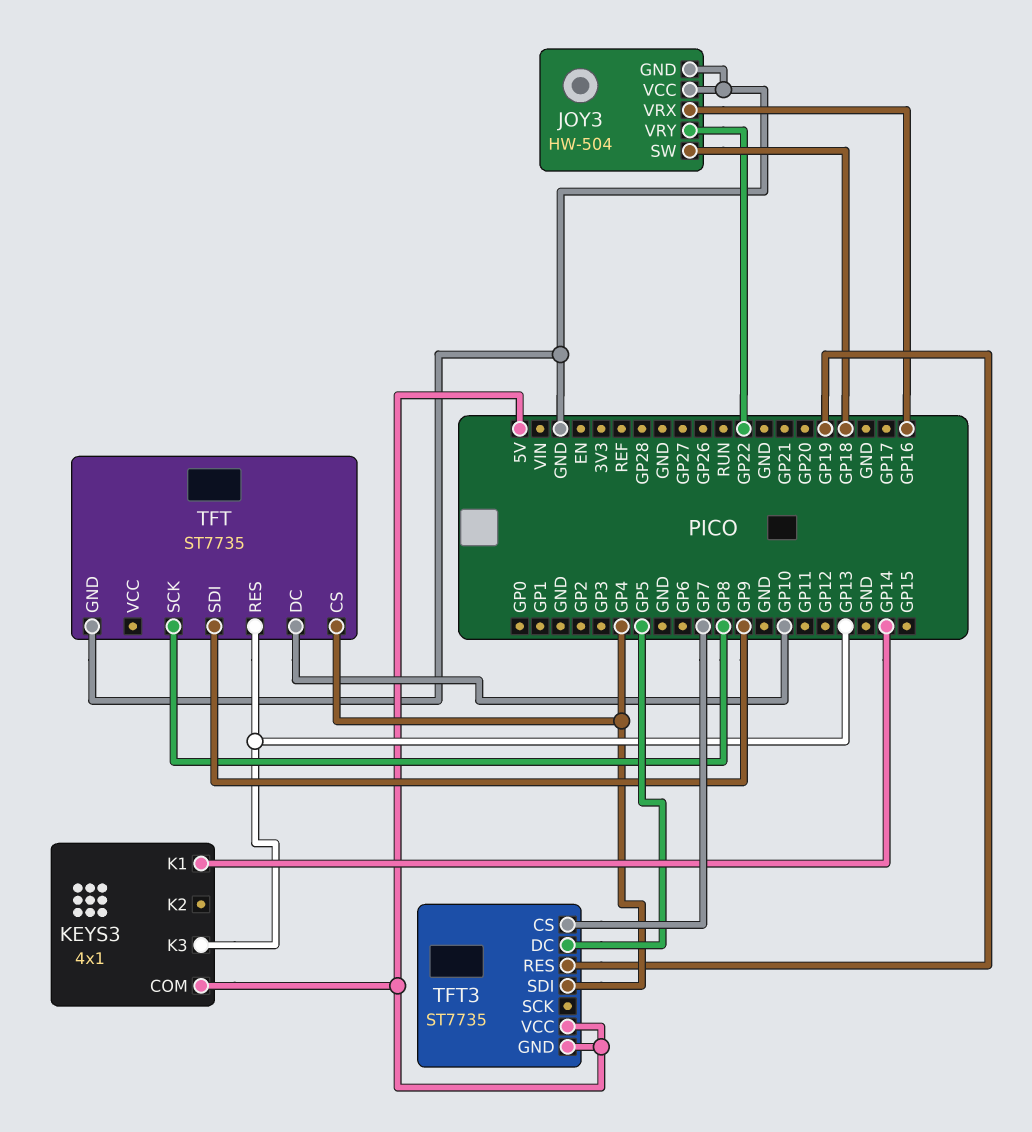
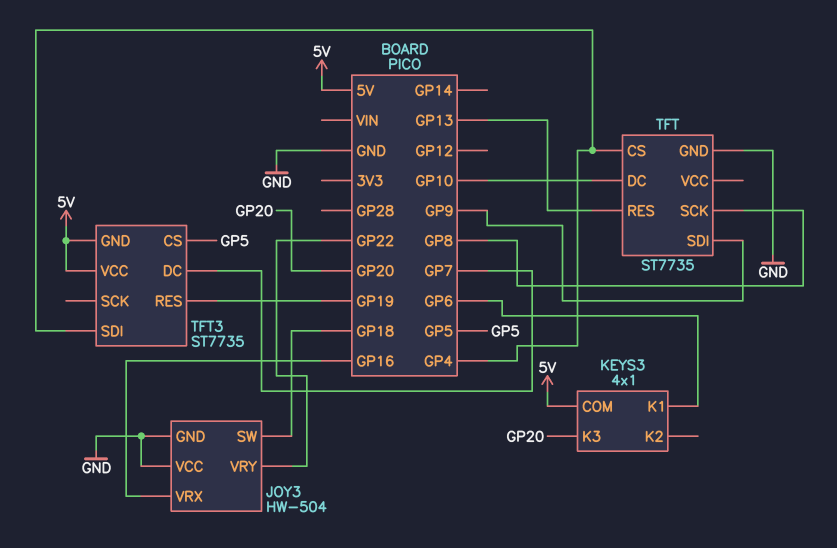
KEYS3 pin K1: GP14 -> GP6
KEYS3 pin K3: GP13 -> GP20
TFT3 pin CS: GP7 -> GP5
TFT3 pin DC: GP5 -> GP7

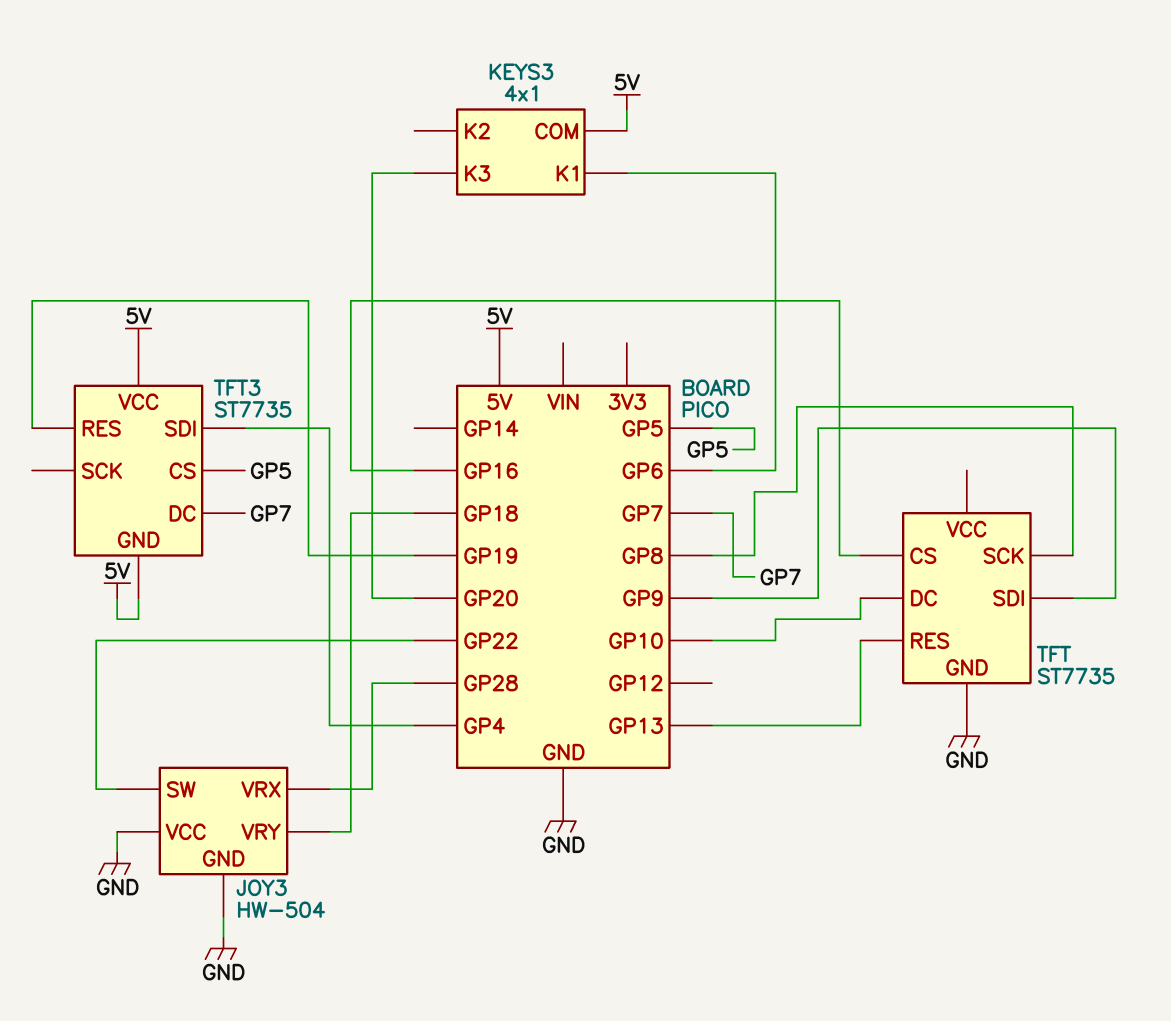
JOY3 pin SW: GP18 -> GP22
JOY3 pin VRX: GP16 -> GP28
JOY3 pin VRY: GP22 -> GP18
TFT pin CS: GP4 -> GP16

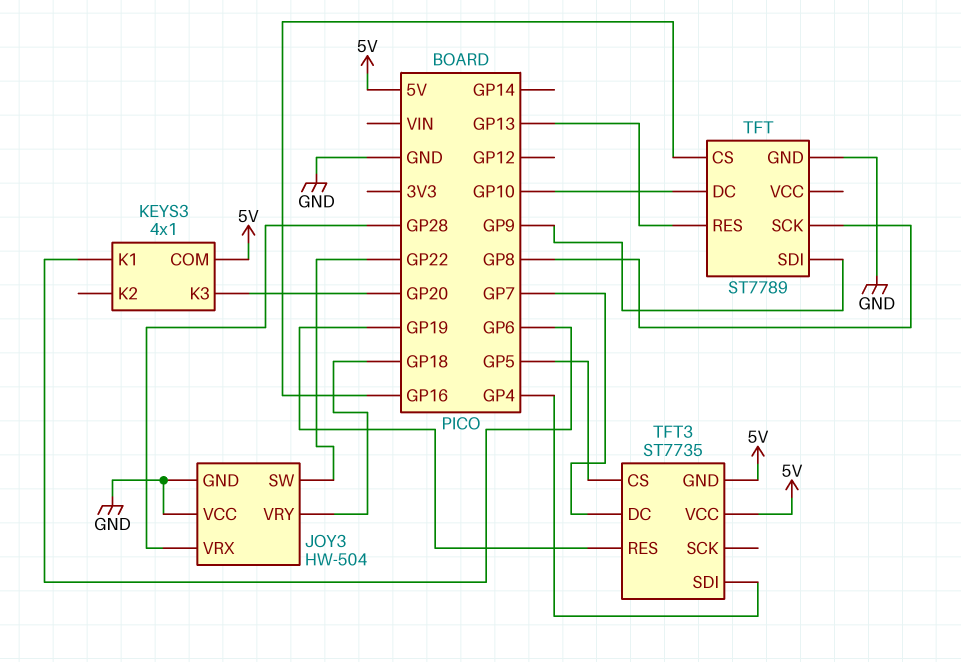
TFT: ST7735 -> ST7789

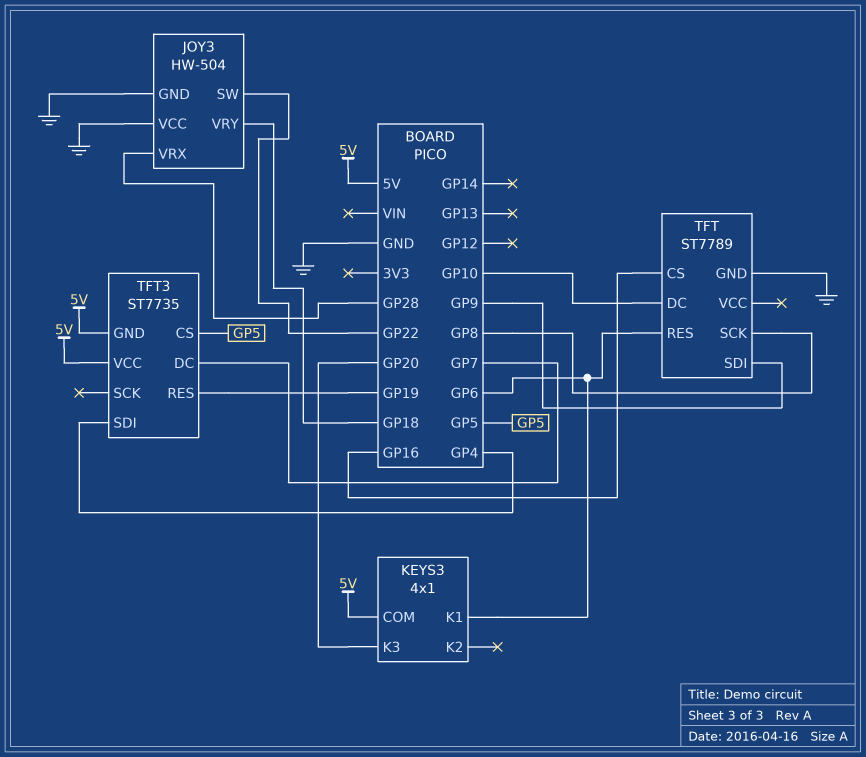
TFT pin RES: GP13 -> GP6

